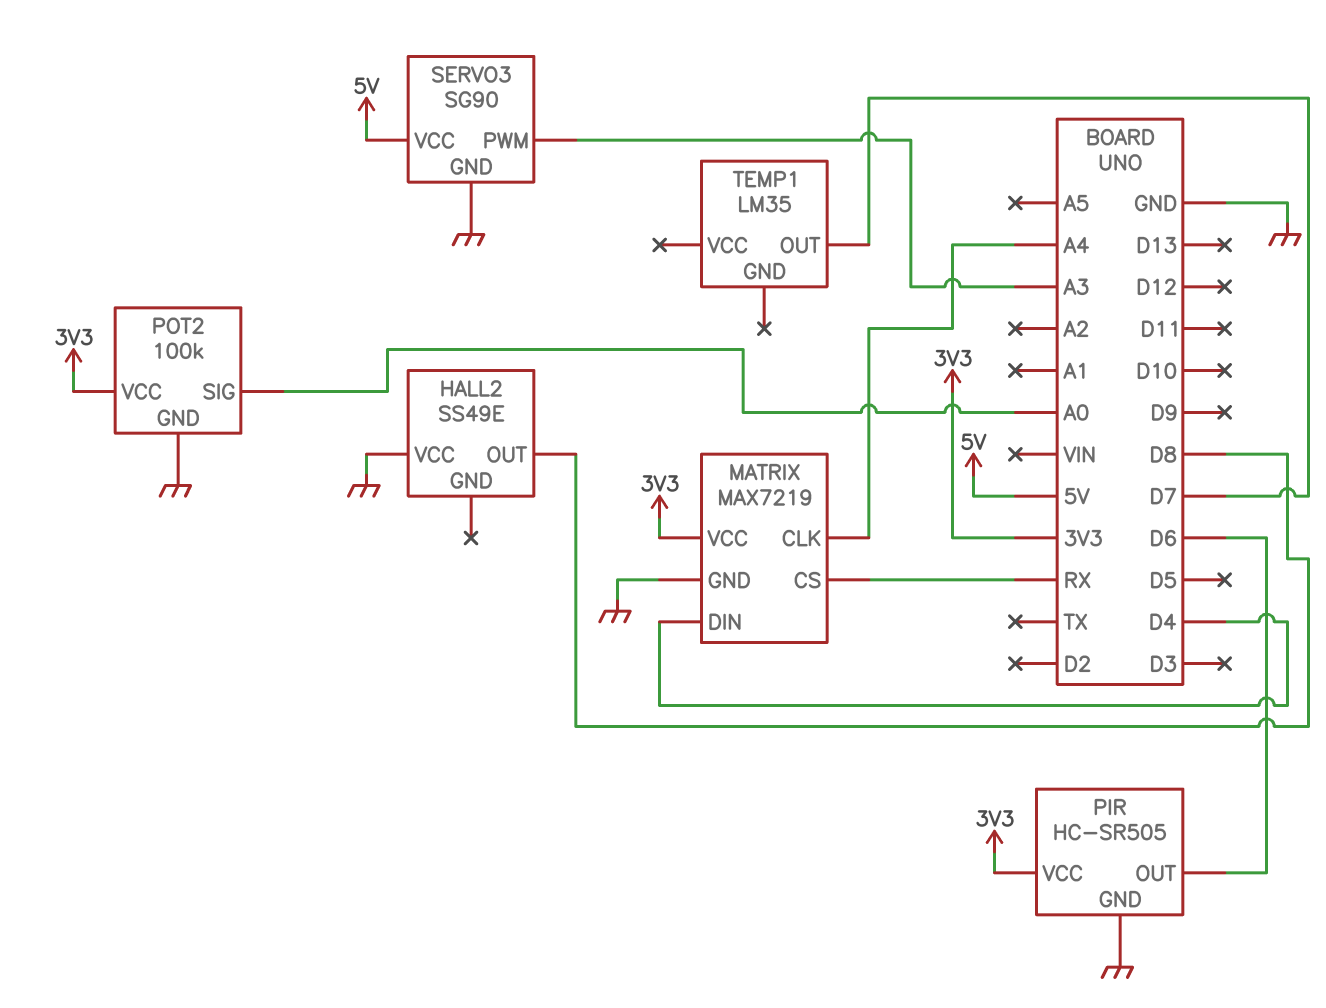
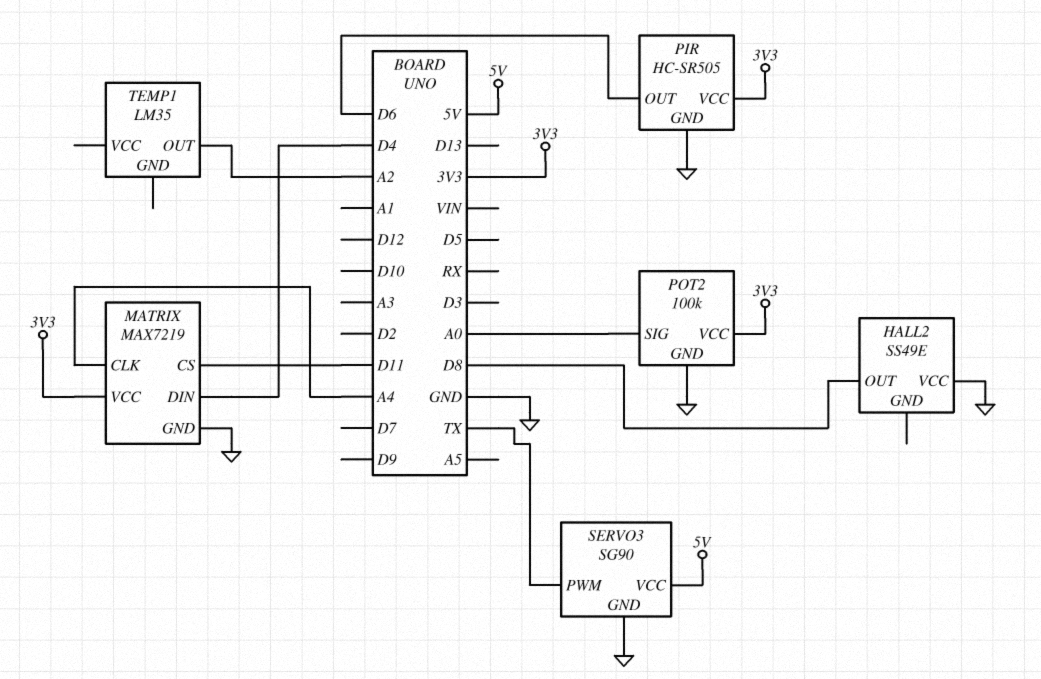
MATRIX pin CS: RX -> D11
SERVO3 pin PWM: A3 -> TX
TEMP1 pin OUT: D7 -> A2

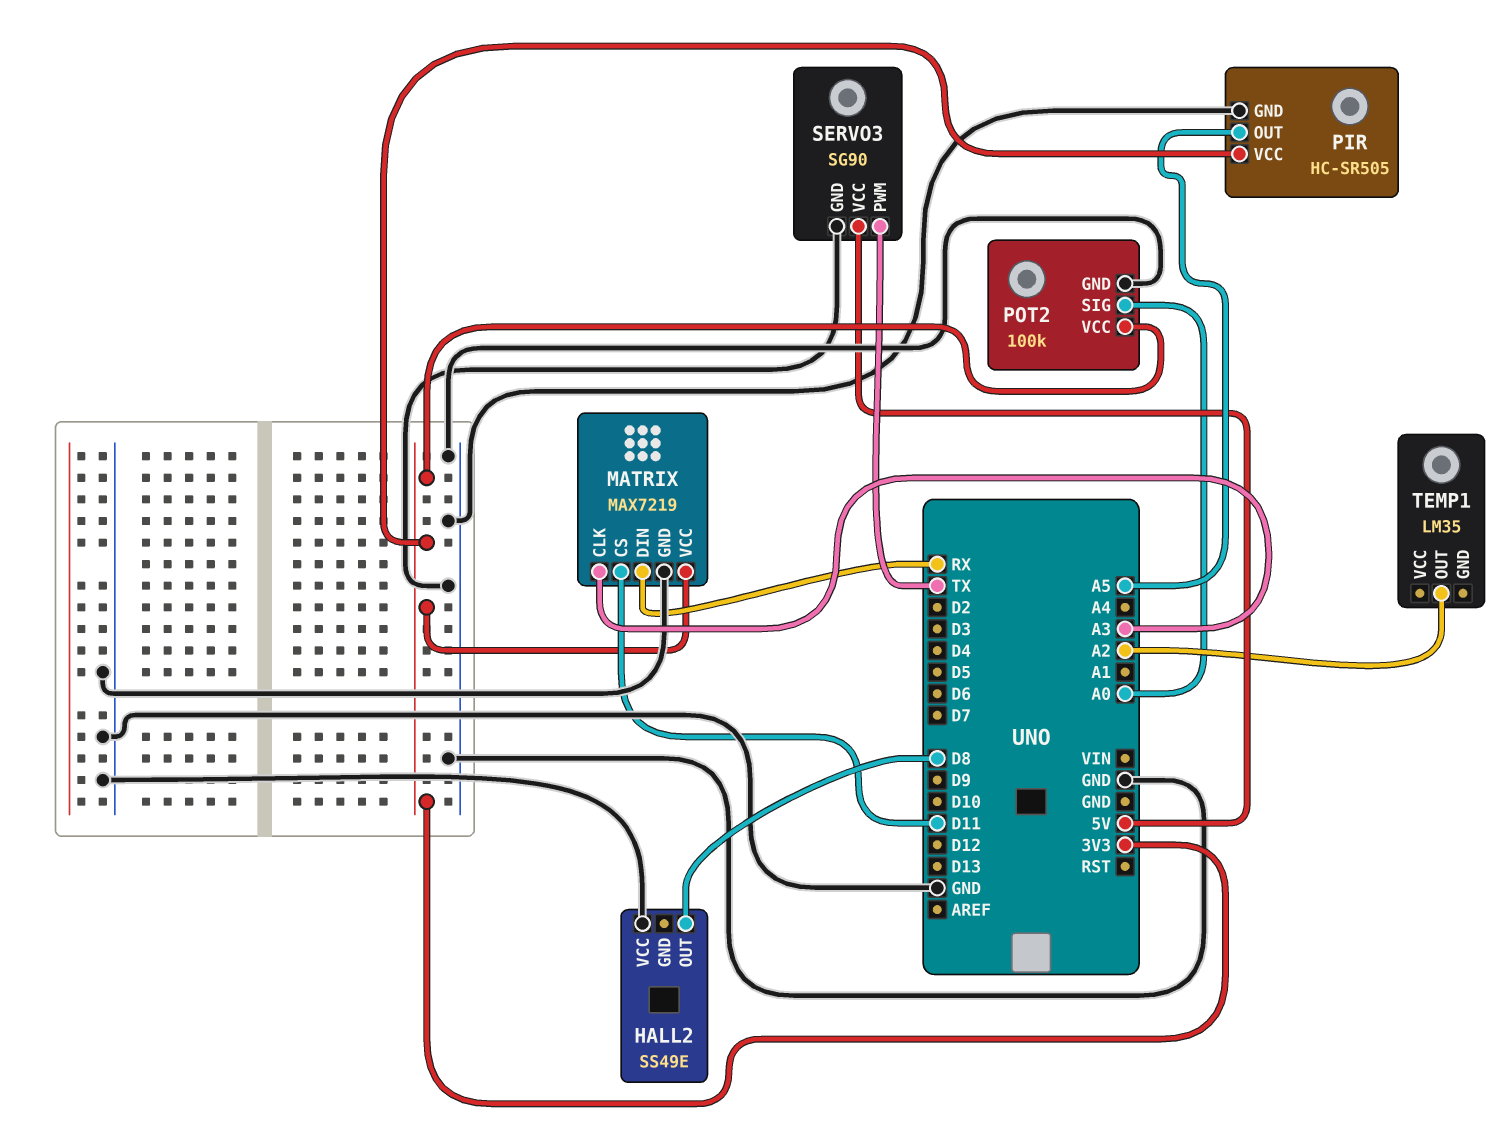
MATRIX pin CLK: A4 -> A3
MATRIX pin DIN: D4 -> RX
PIR pin OUT: D6 -> A5

